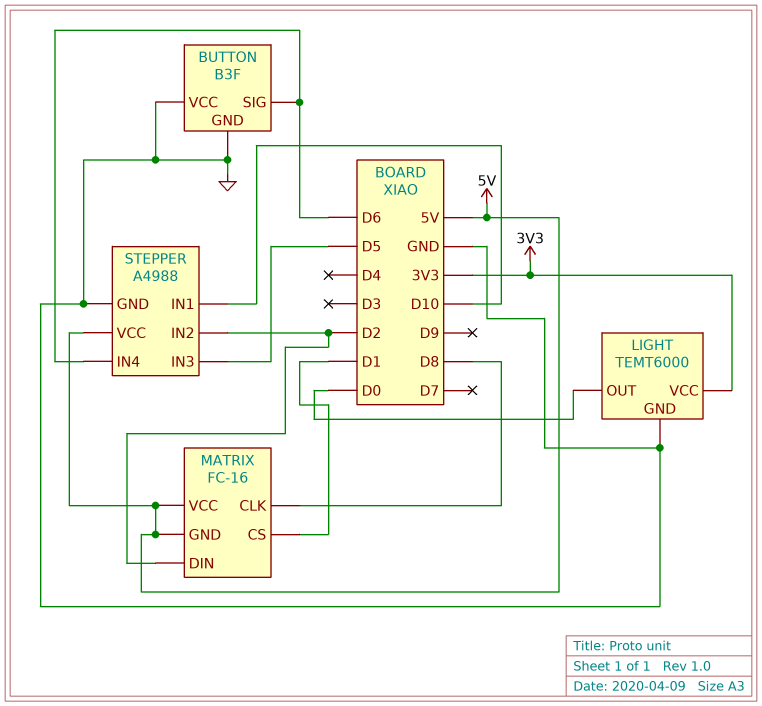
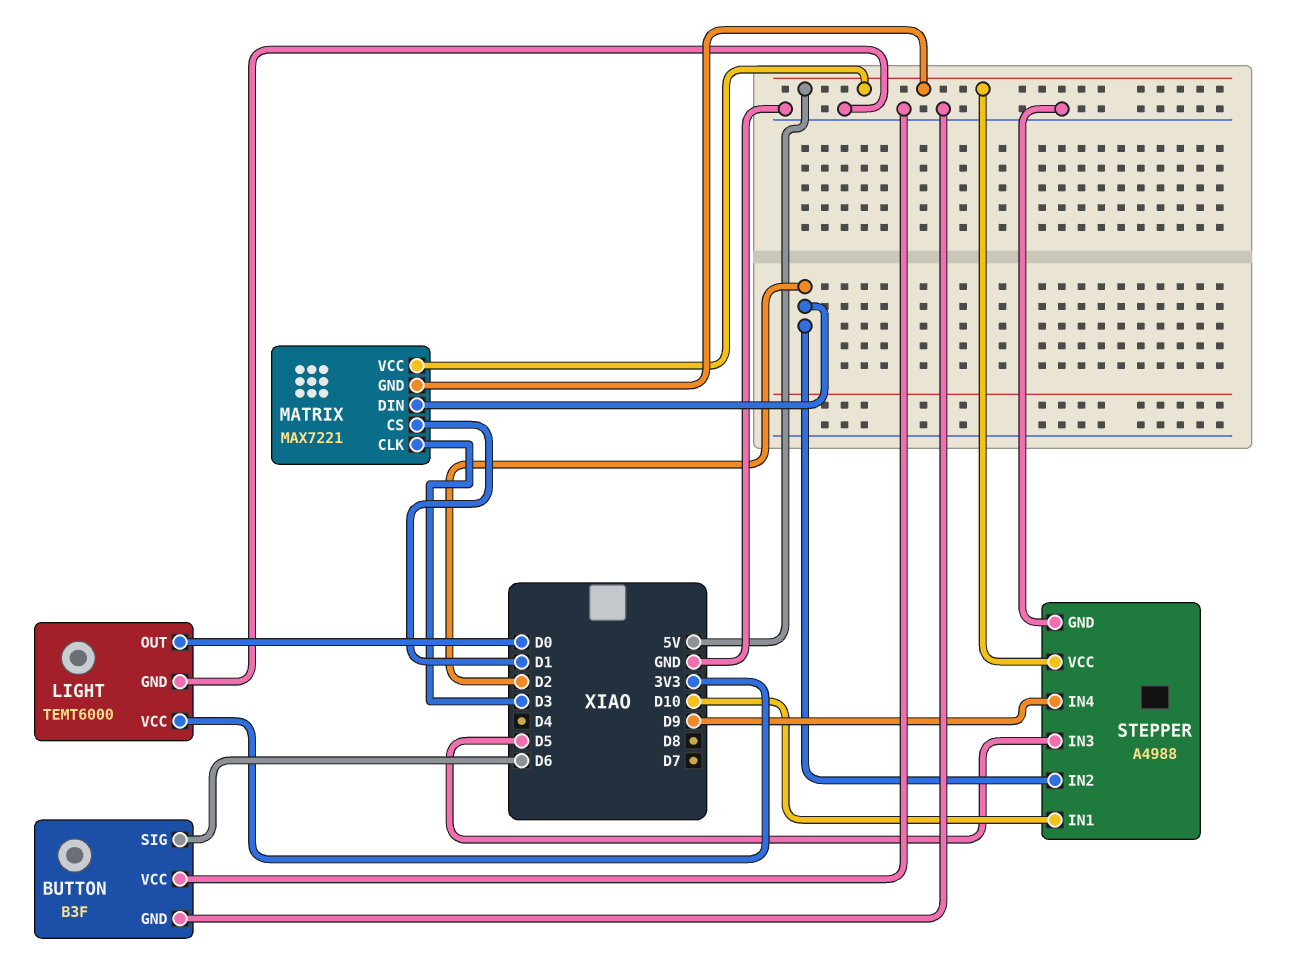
MATRIX: FC-16 -> MAX7221
MATRIX pin CLK: D8 -> D3
STEPPER pin IN4: D6 -> D9

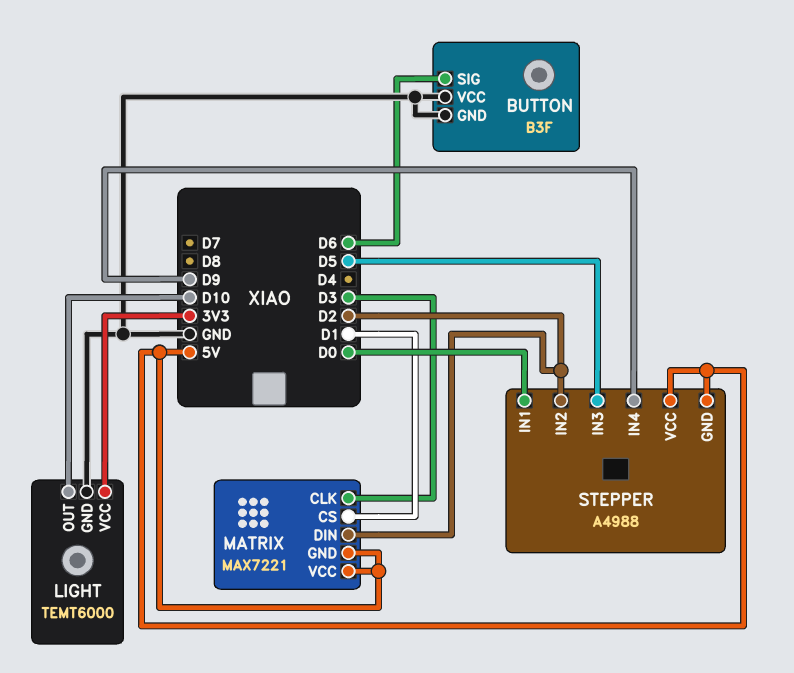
LIGHT pin OUT: D0 -> D10
STEPPER pin GND: GND -> 5V
STEPPER pin IN1: D10 -> D0

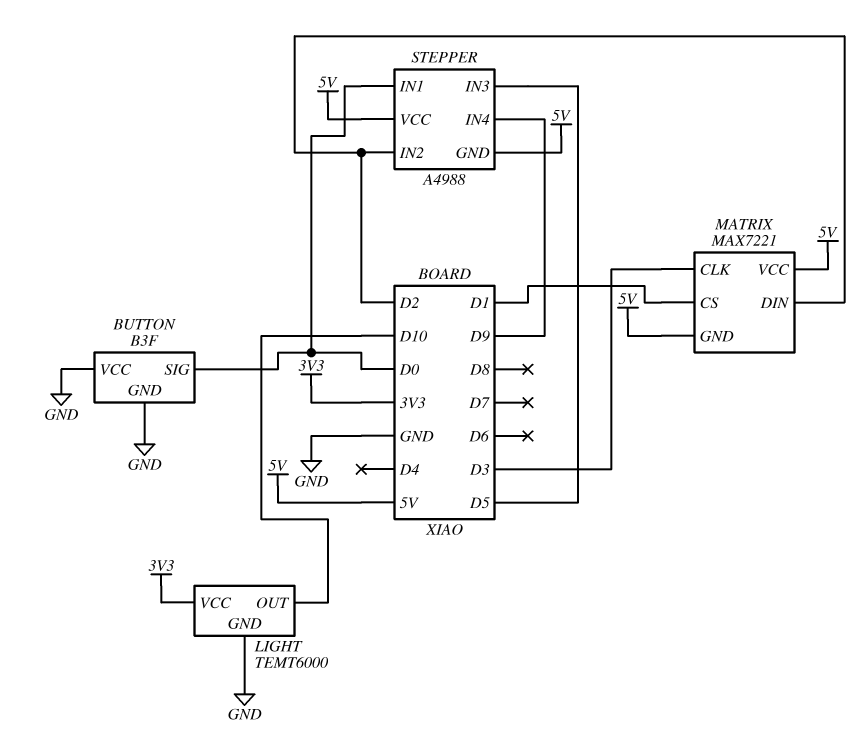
BUTTON pin SIG: D6 -> D0

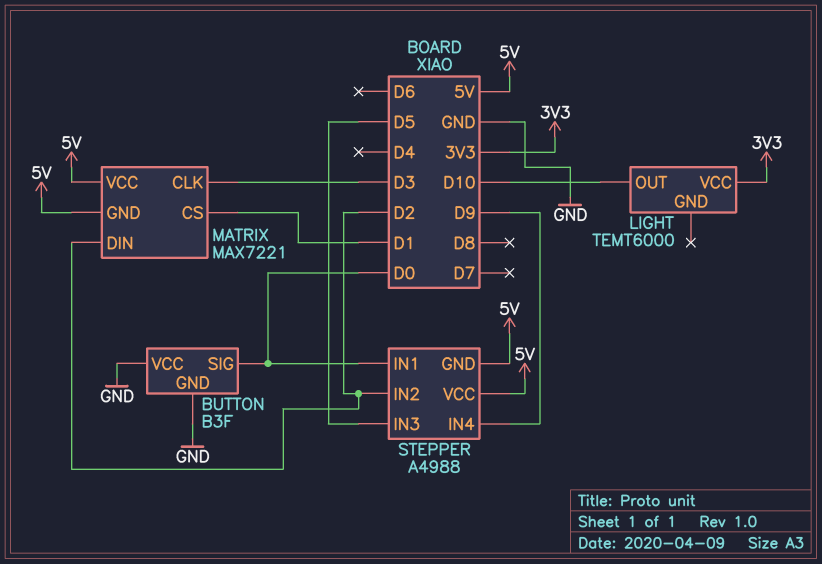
LIGHT pin GND: GND -> none

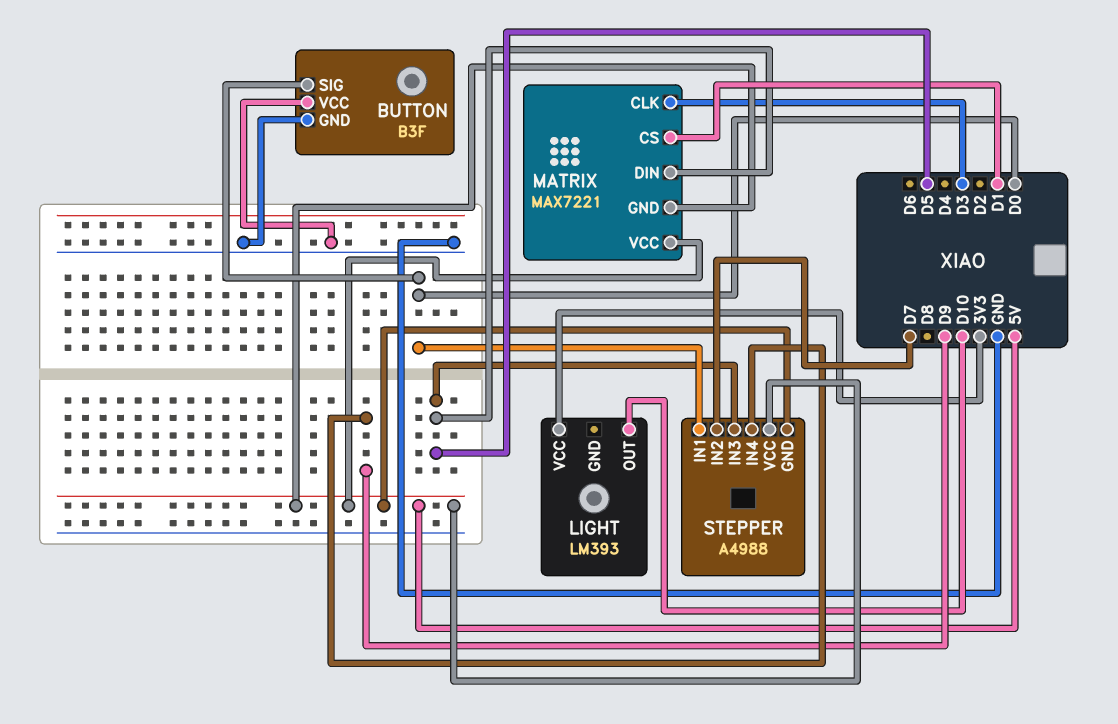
LIGHT: TEMT6000 -> LM393
MATRIX pin DIN: D2 -> D5
STEPPER pin IN2: D2 -> D7

